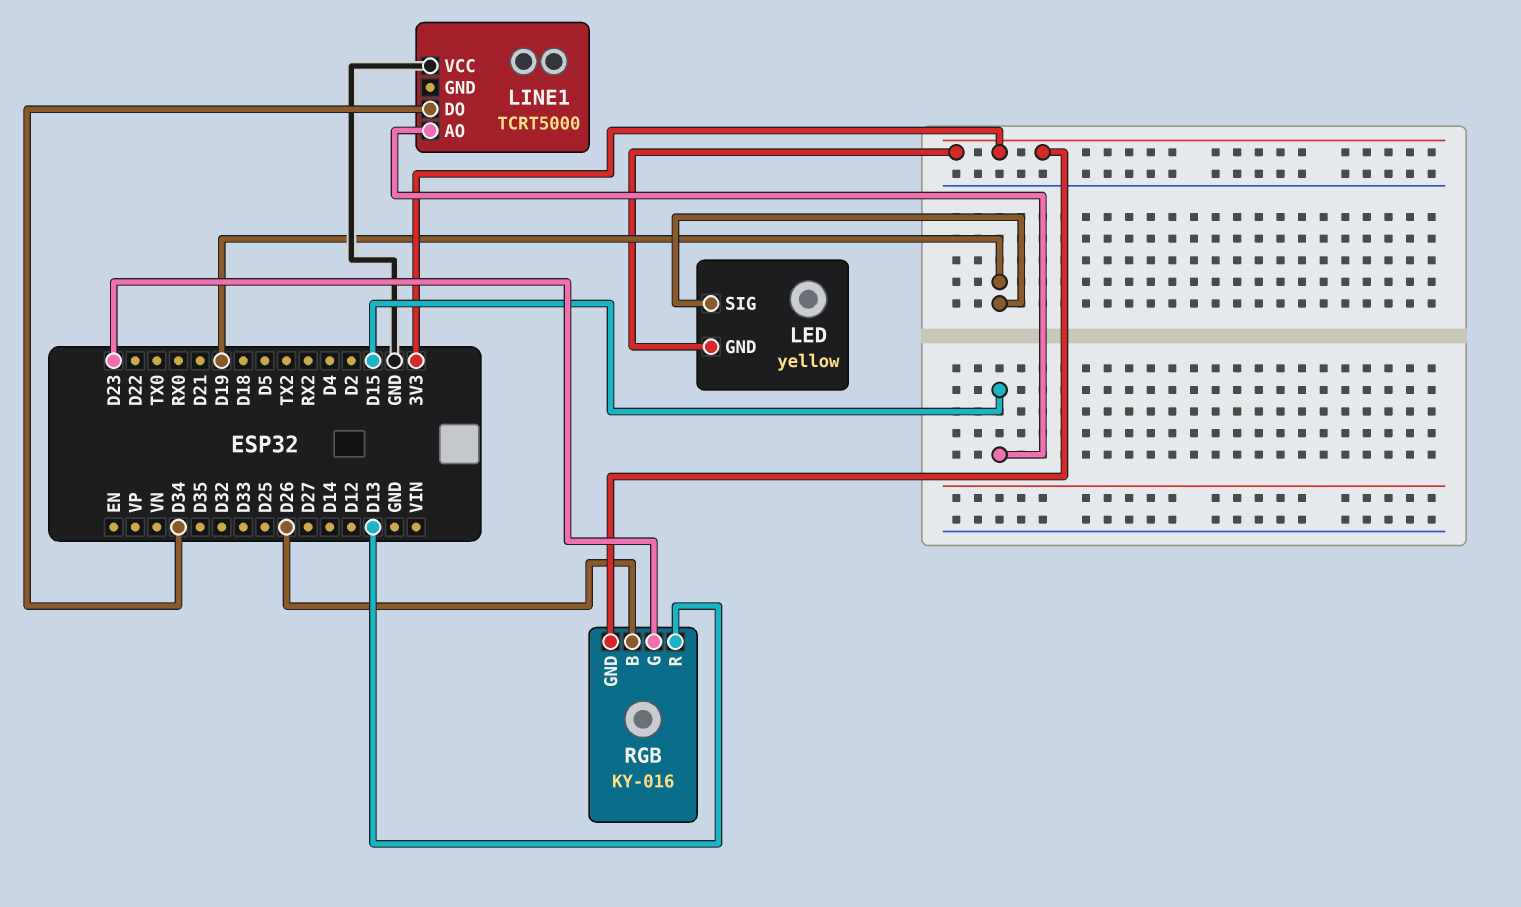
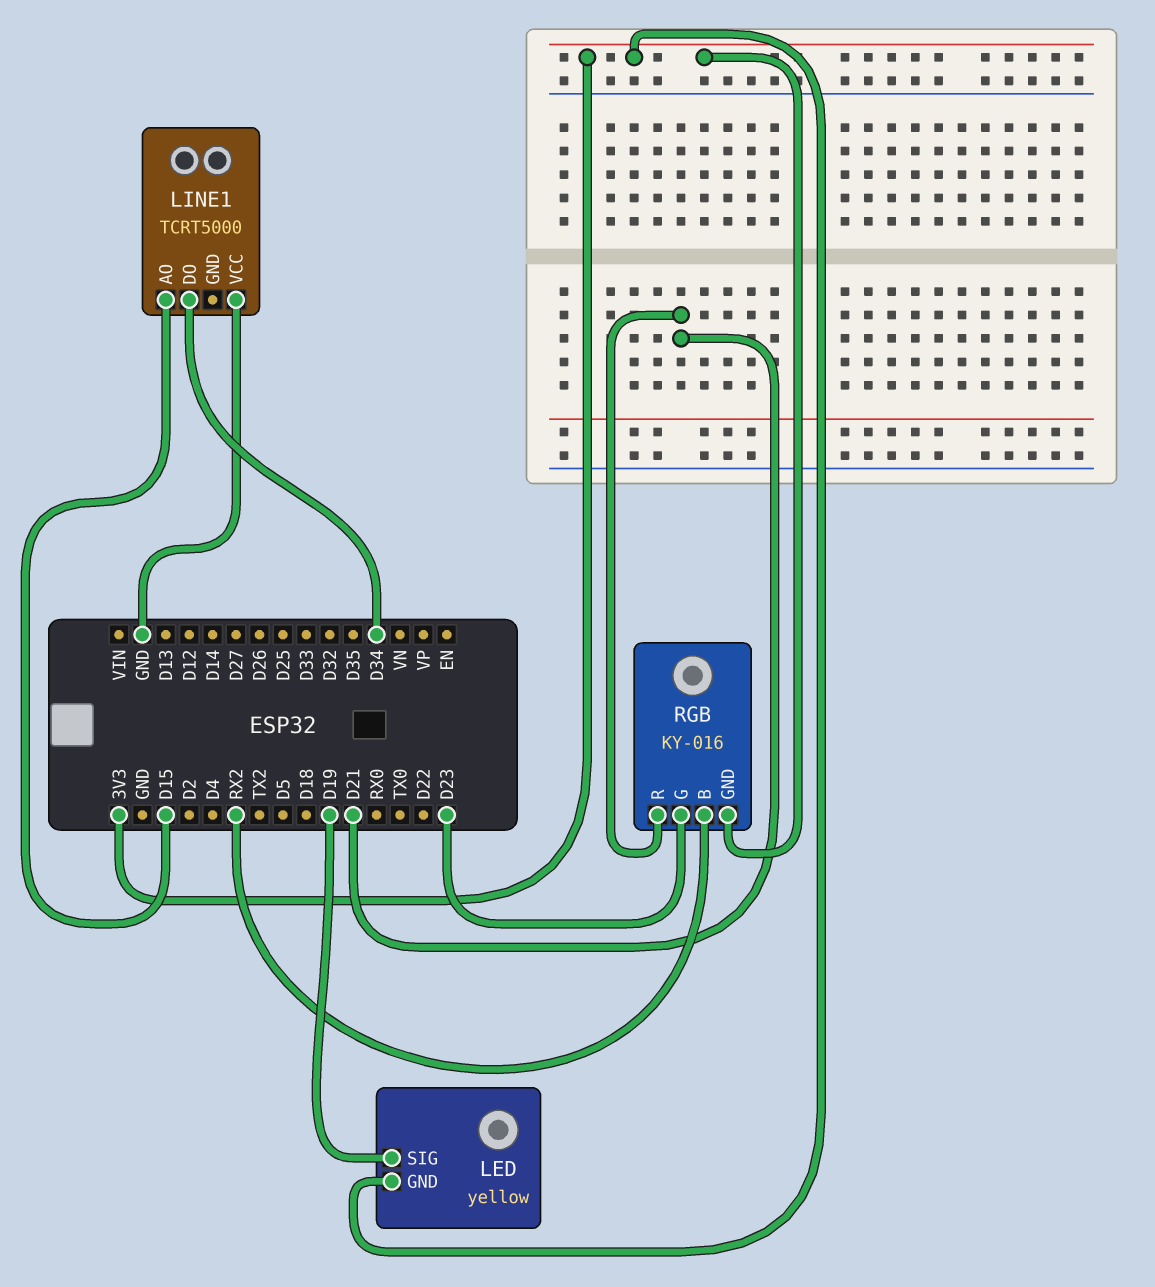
RGB pin B: D26 -> RX2
RGB pin R: D13 -> D21

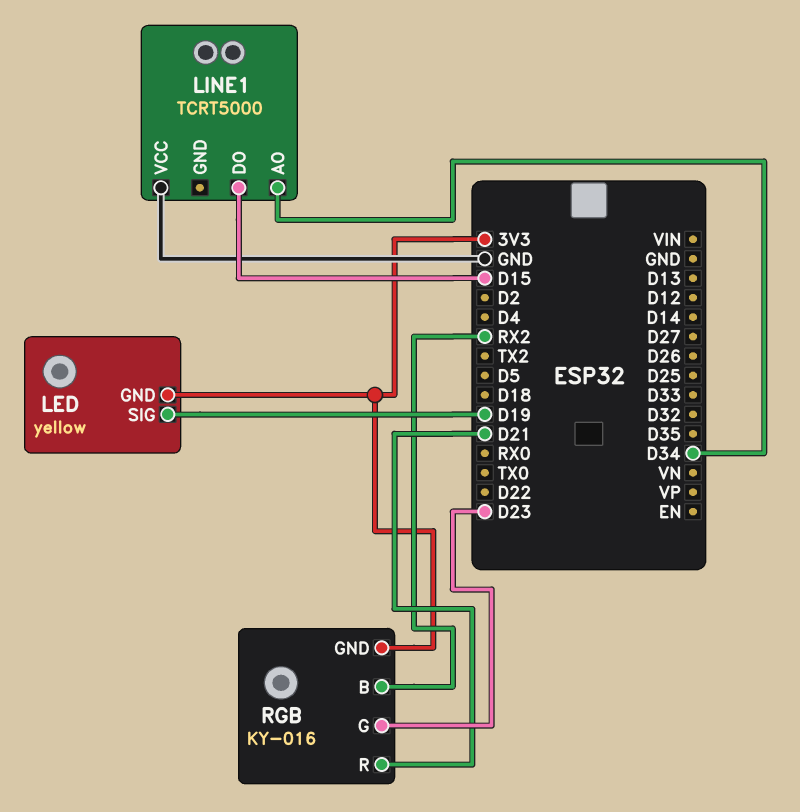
LINE1 pin AO: D15 -> D34
LINE1 pin DO: D34 -> D15

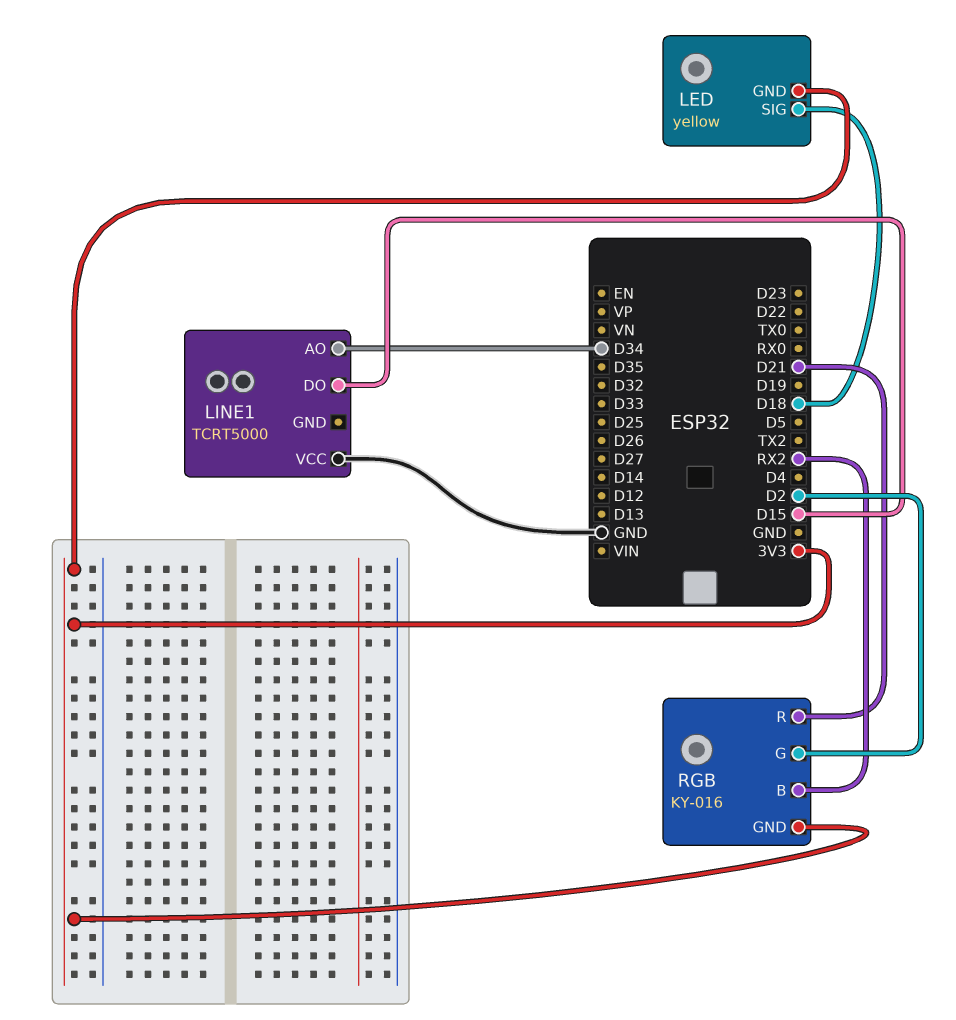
LED pin SIG: D19 -> D18
RGB pin G: D23 -> D2

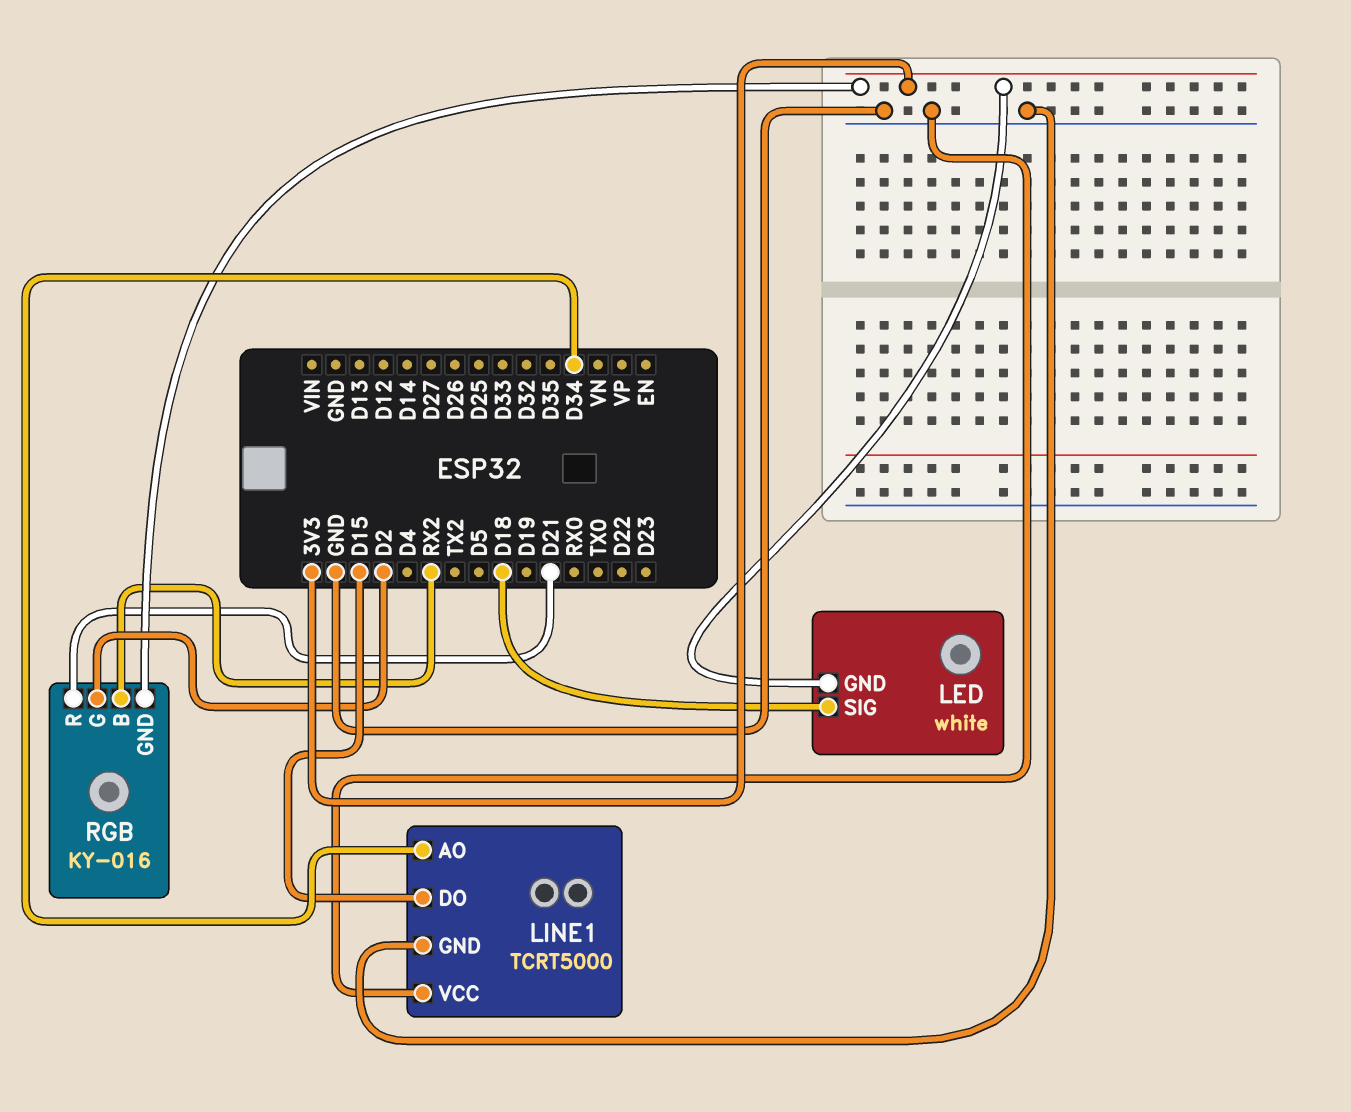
LED: yellow -> white
LINE1 pin GND: none -> GND

